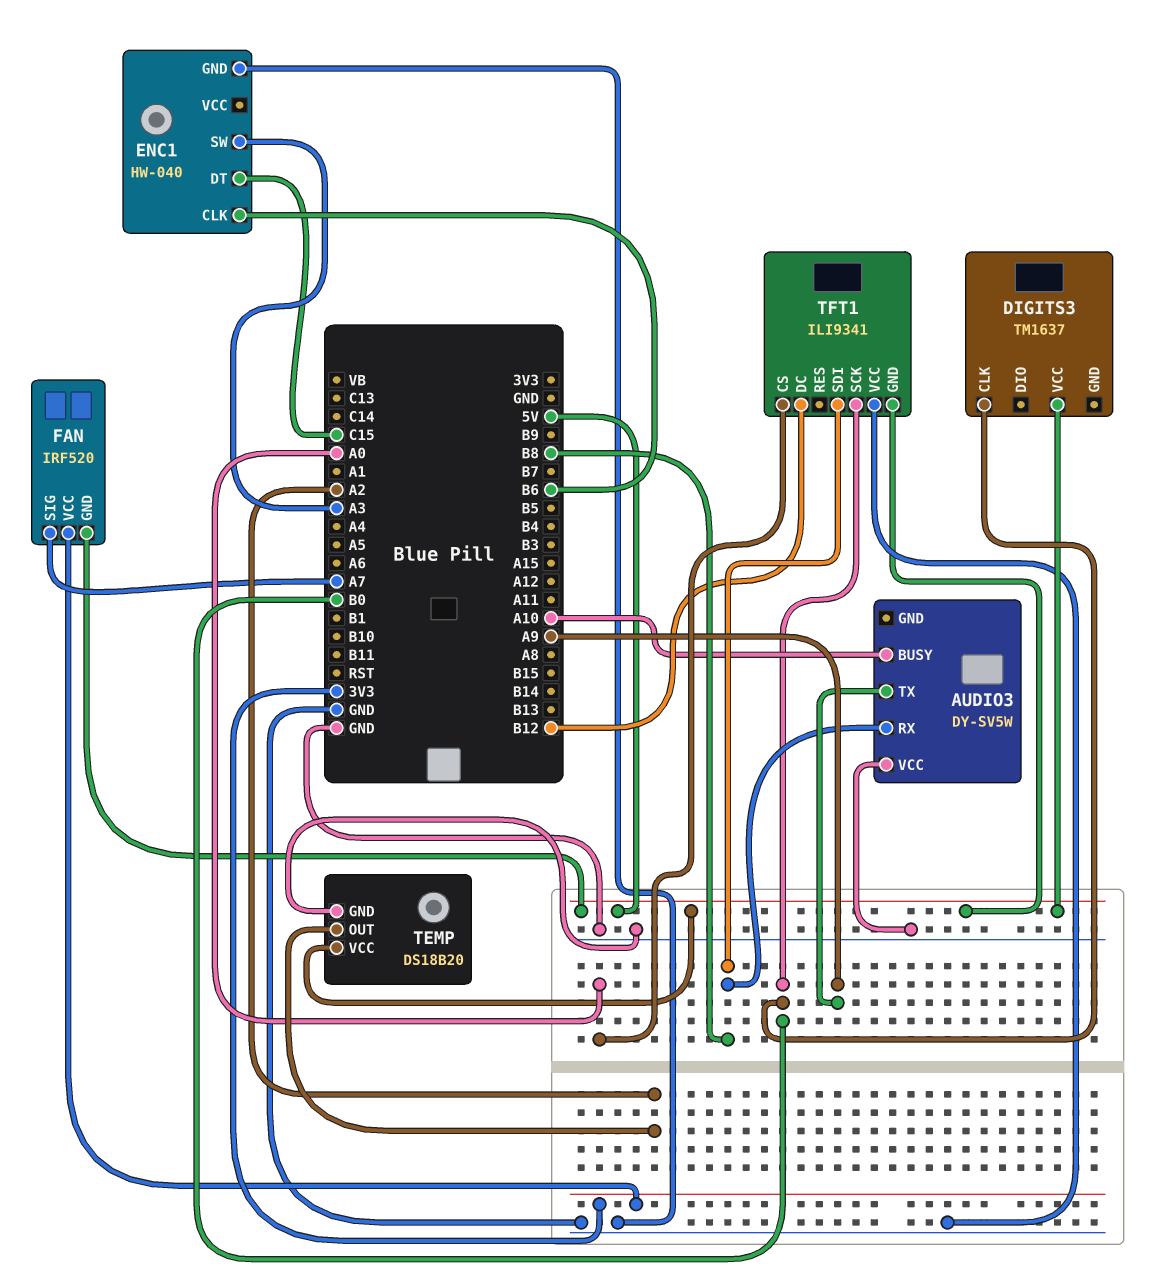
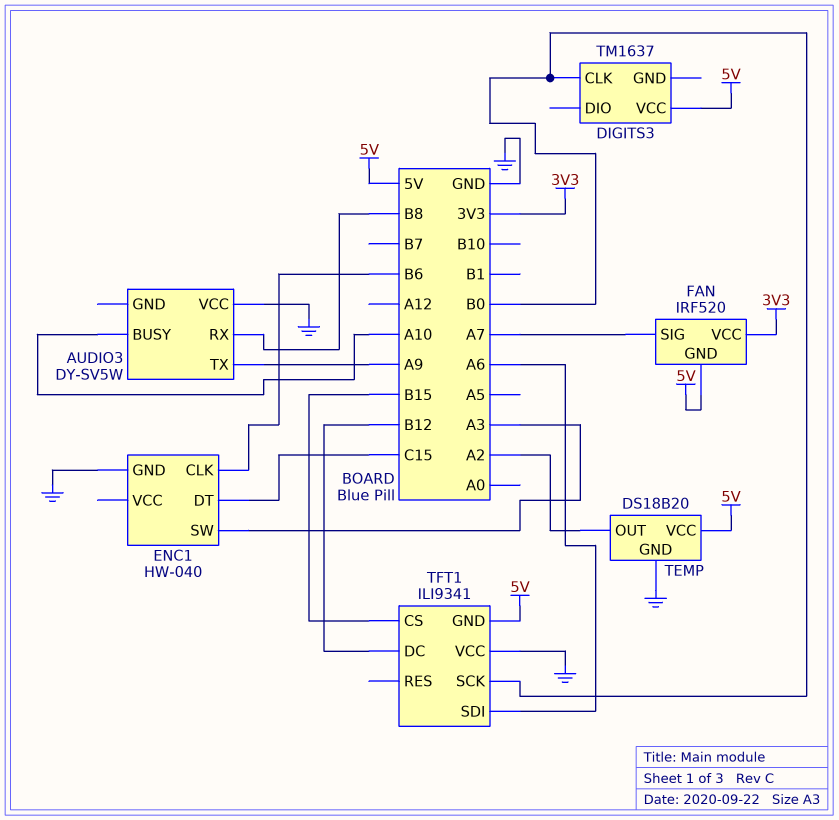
TFT1 pin CS: A0 -> B15
TFT1 pin SDI: B8 -> A6

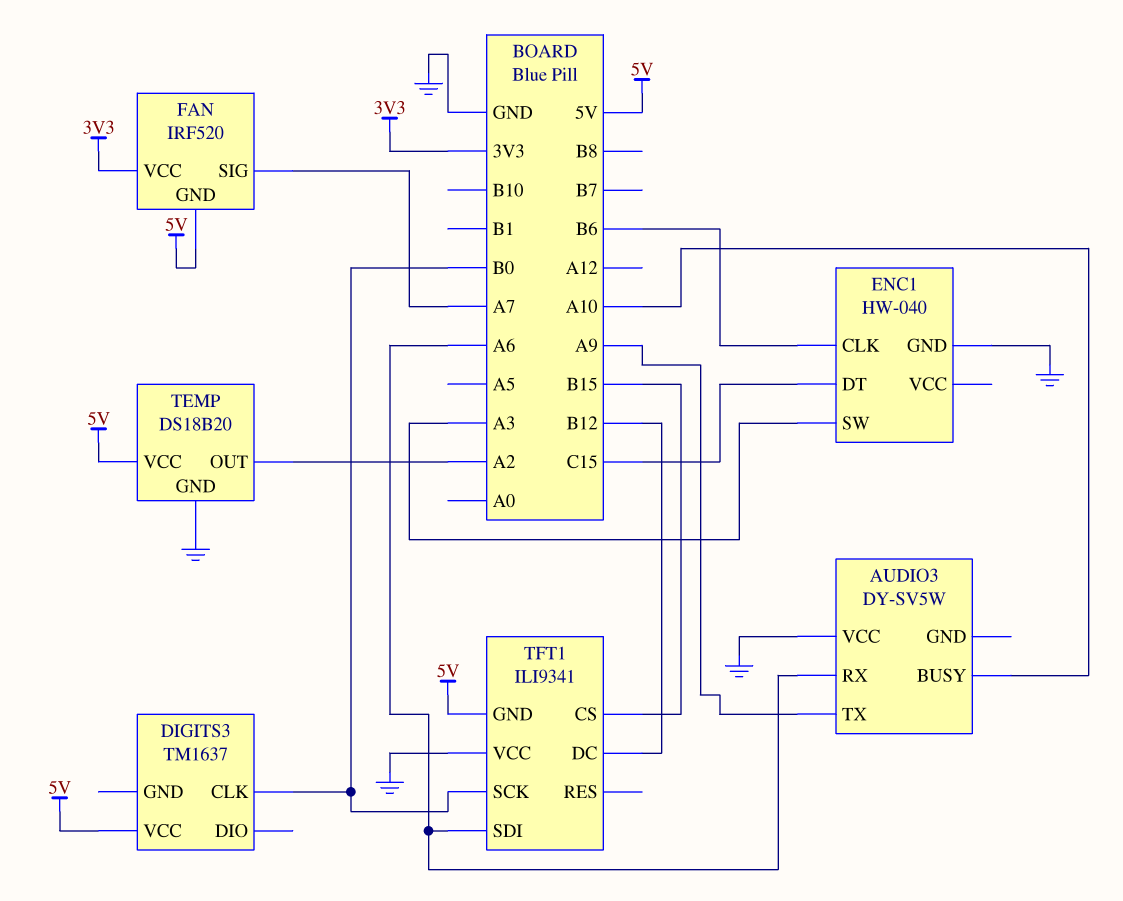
AUDIO3 pin RX: B8 -> A6

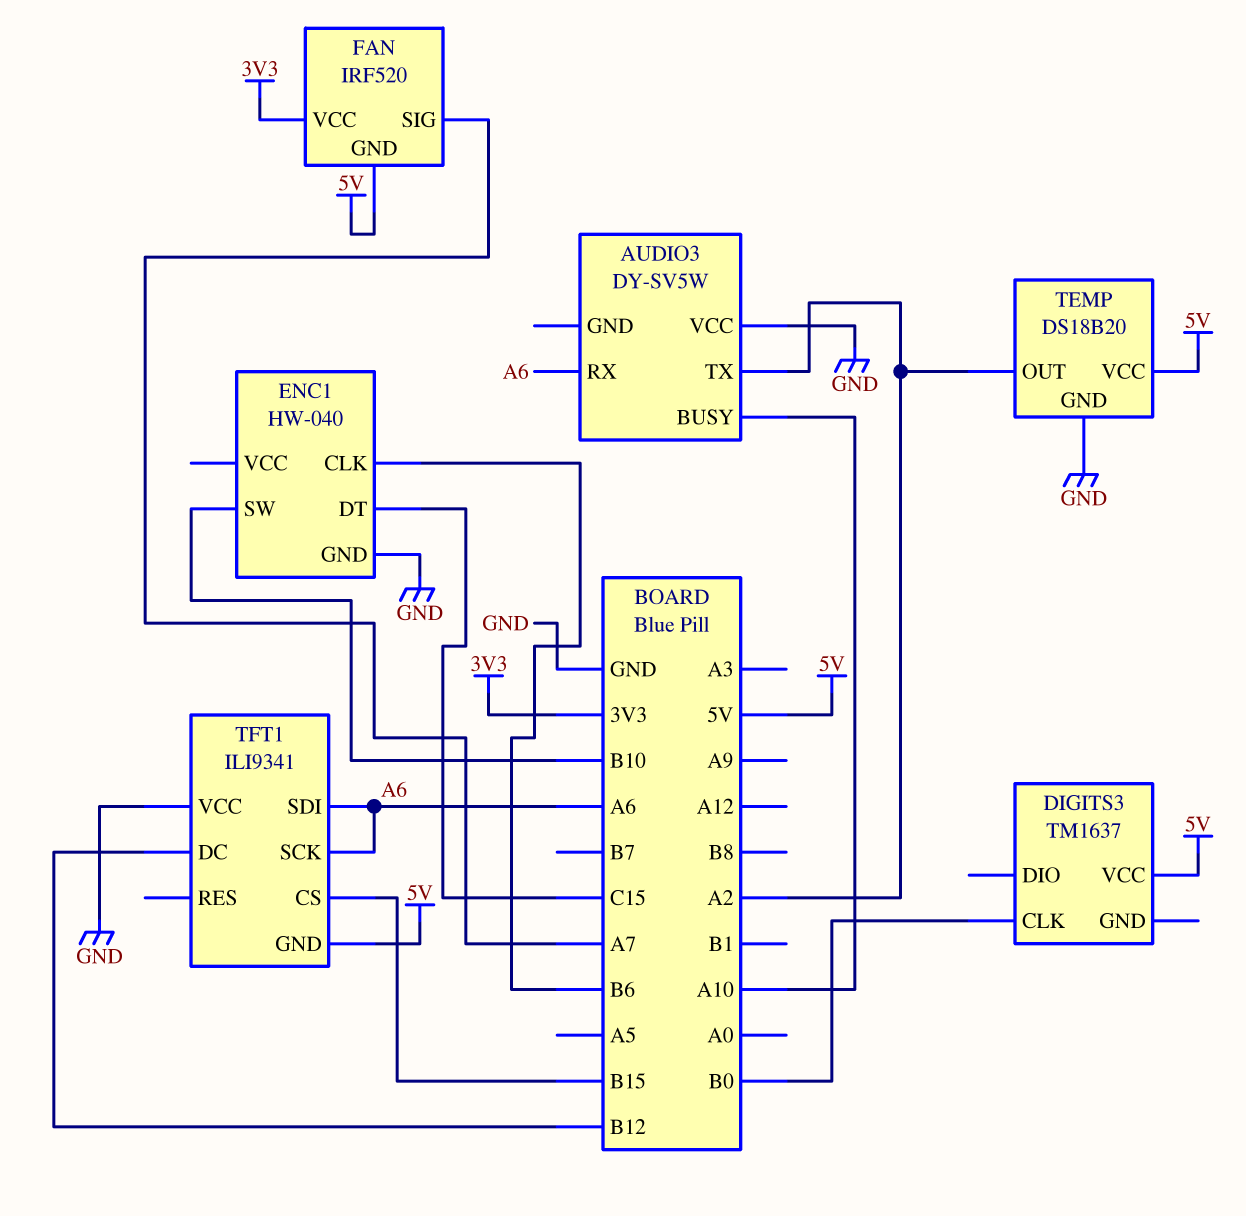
AUDIO3 pin TX: A9 -> A2
ENC1 pin SW: A3 -> B10
TFT1 pin SCK: B0 -> A6

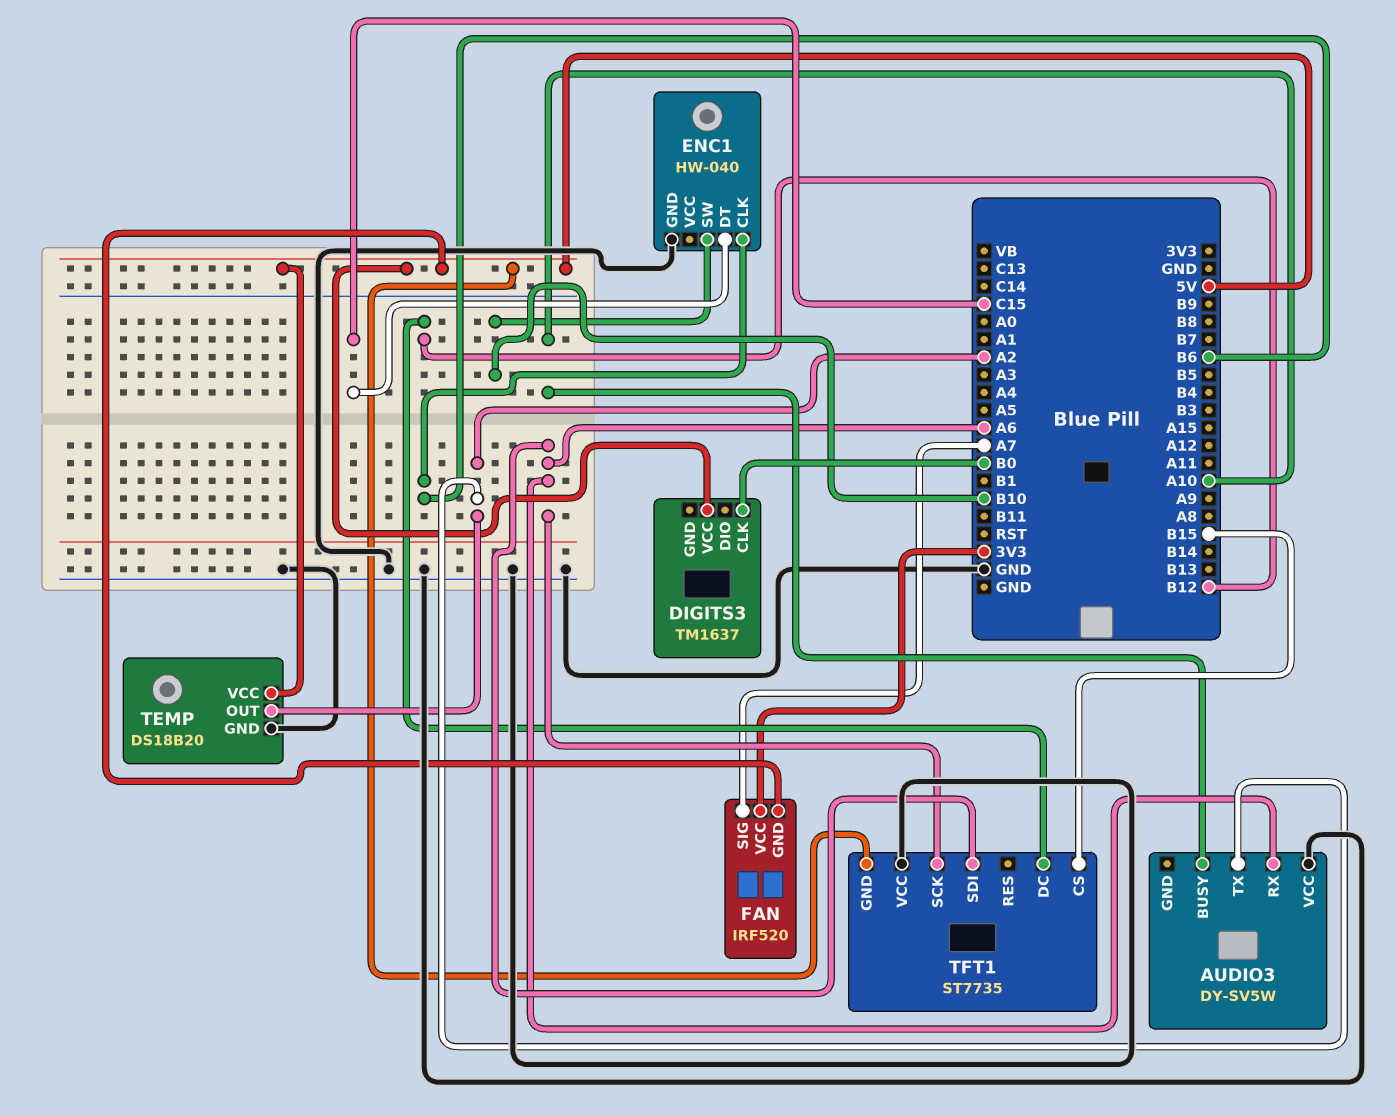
TFT1: ILI9341 -> ST7735

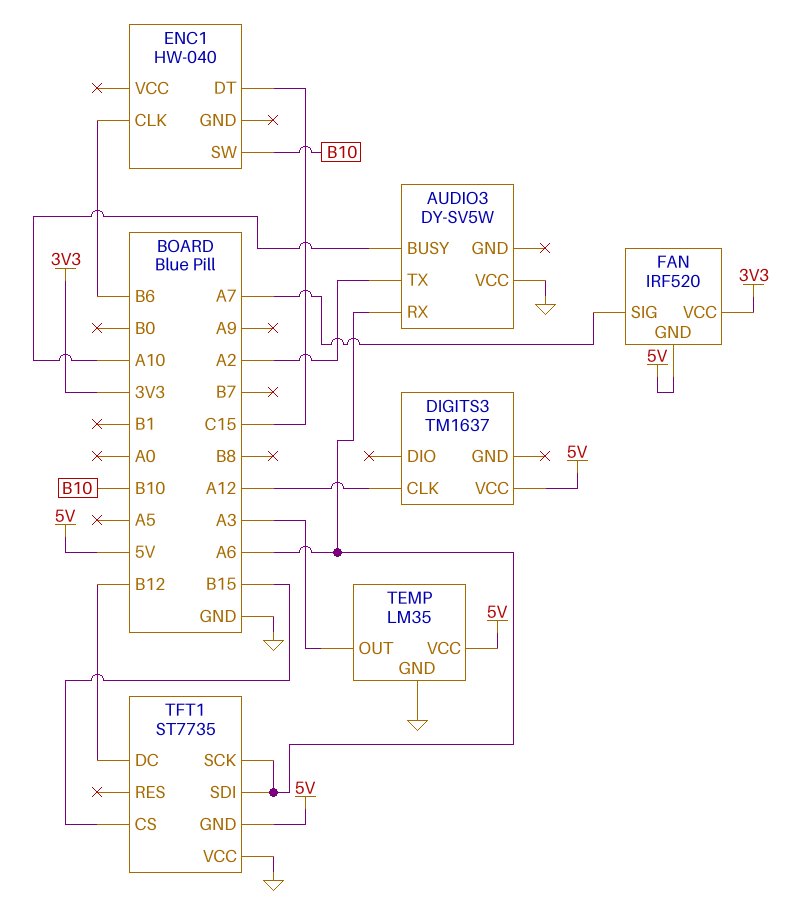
DIGITS3 pin CLK: B0 -> A12
ENC1 pin GND: GND -> none
TEMP: DS18B20 -> LM35
TEMP pin OUT: A2 -> A3

